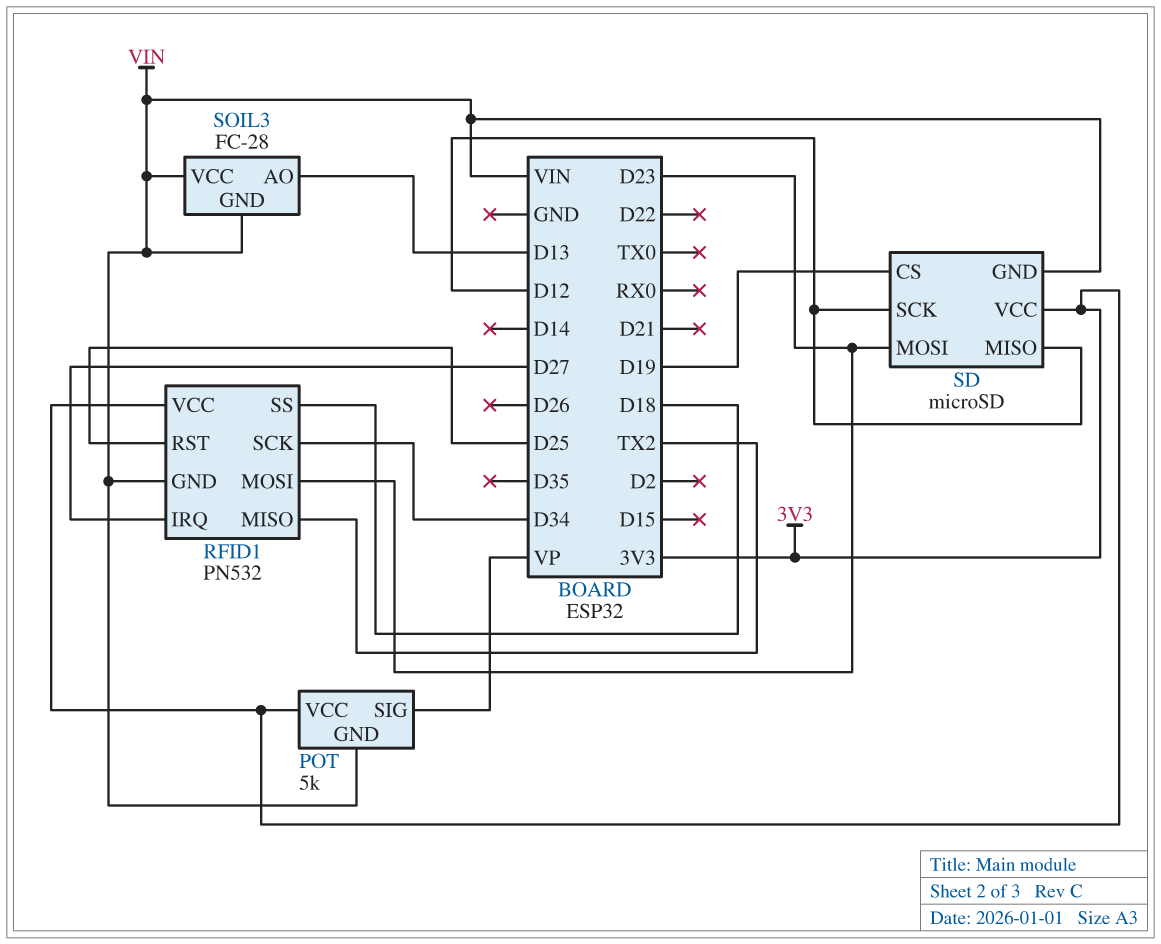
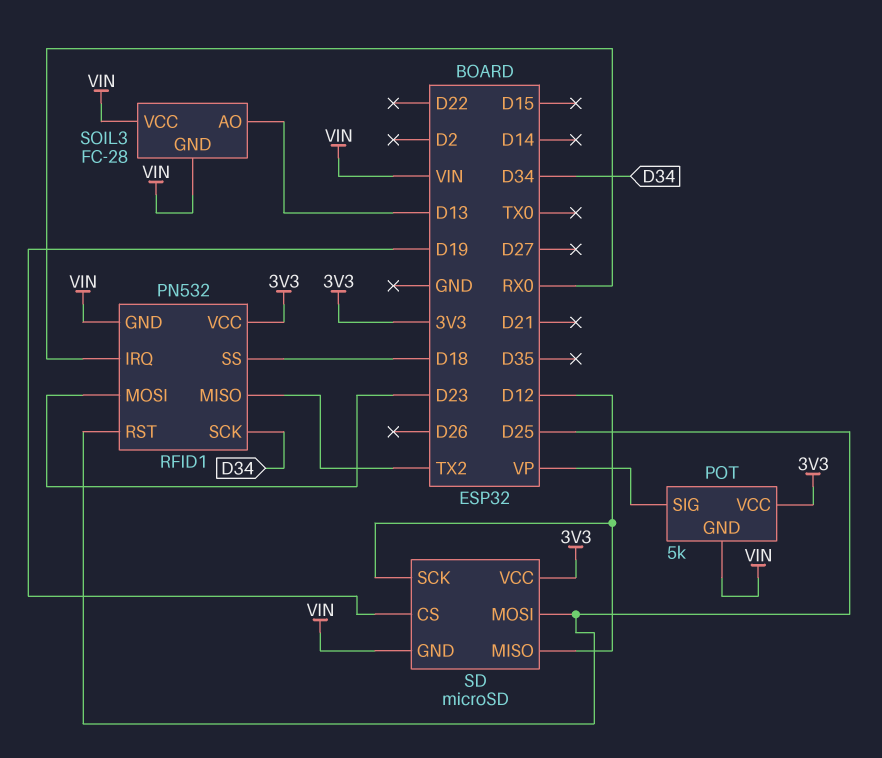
RFID1 pin IRQ: D27 -> RX0
SD pin MOSI: D23 -> D25

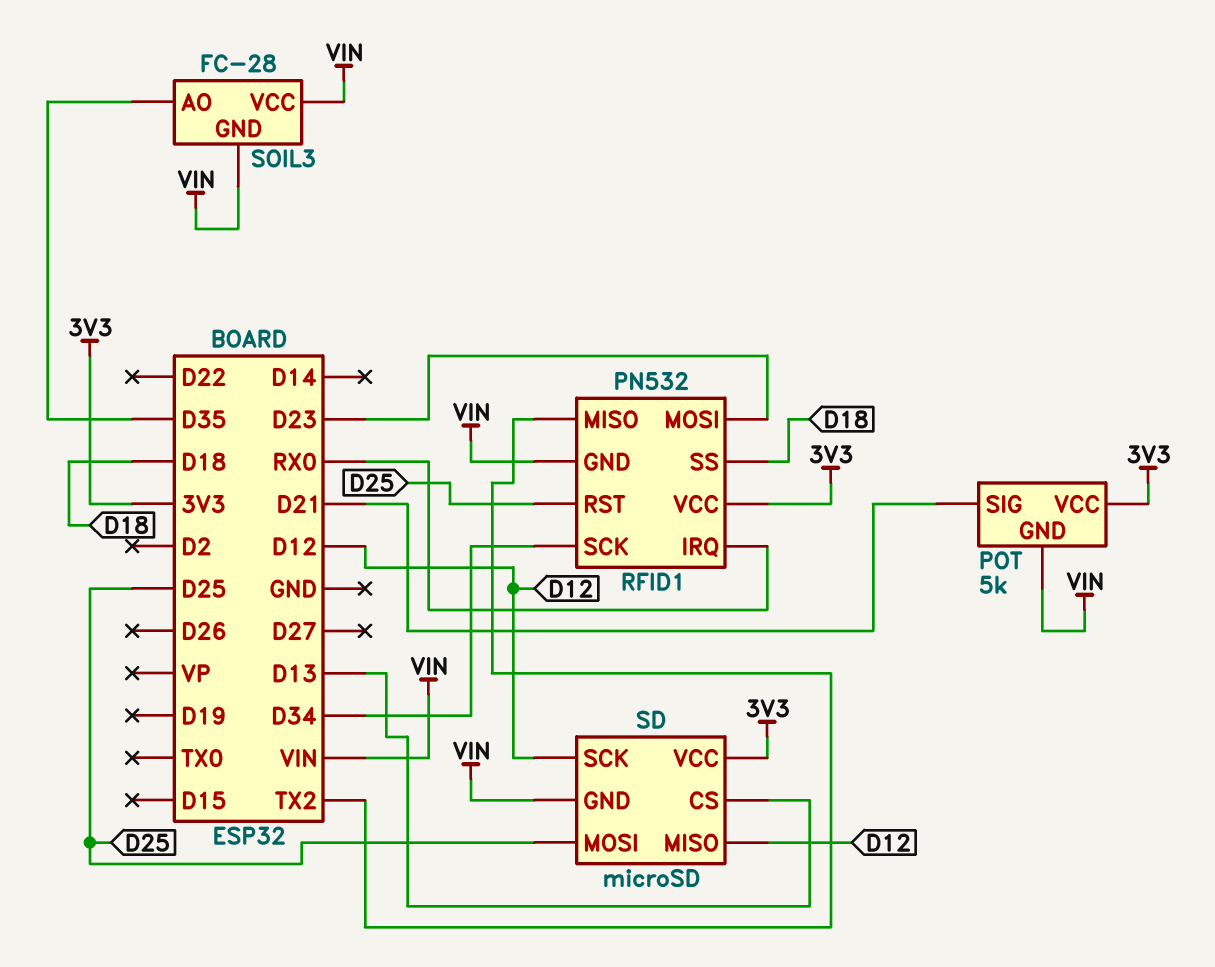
POT pin SIG: VP -> D21
SD pin CS: D19 -> D13
SOIL3 pin AO: D13 -> D35

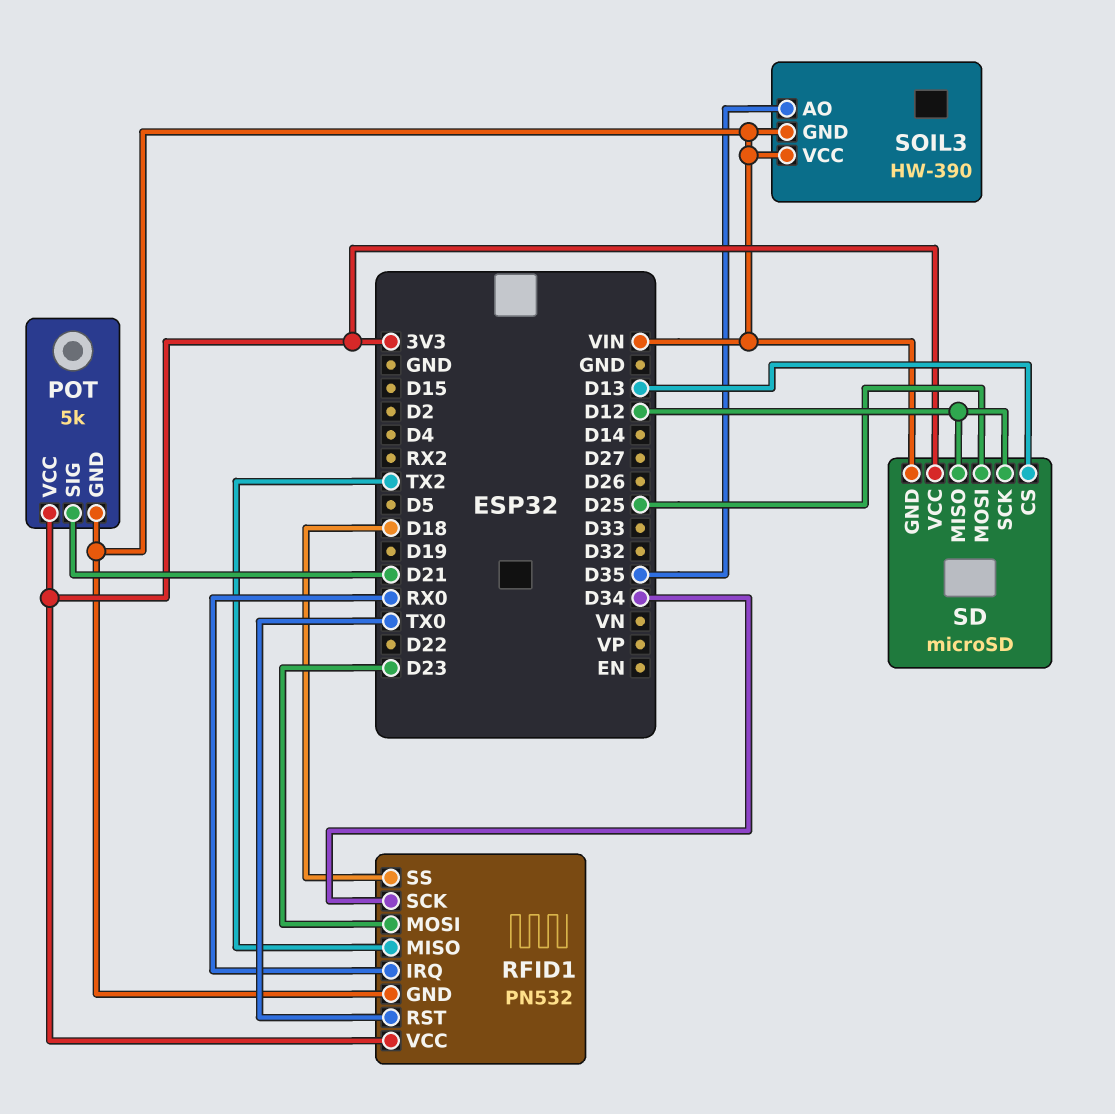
RFID1 pin RST: D25 -> TX0
SOIL3: FC-28 -> HW-390

